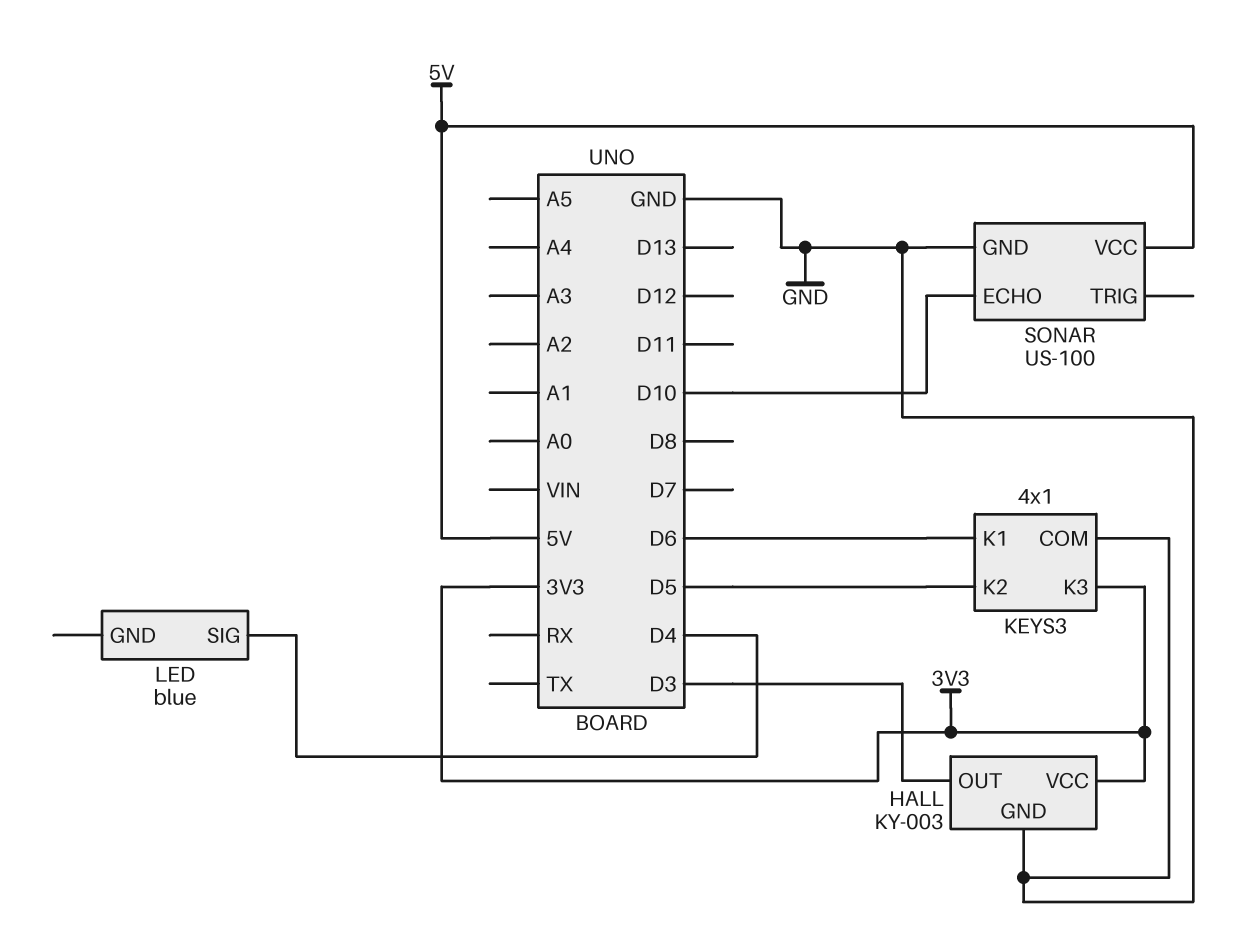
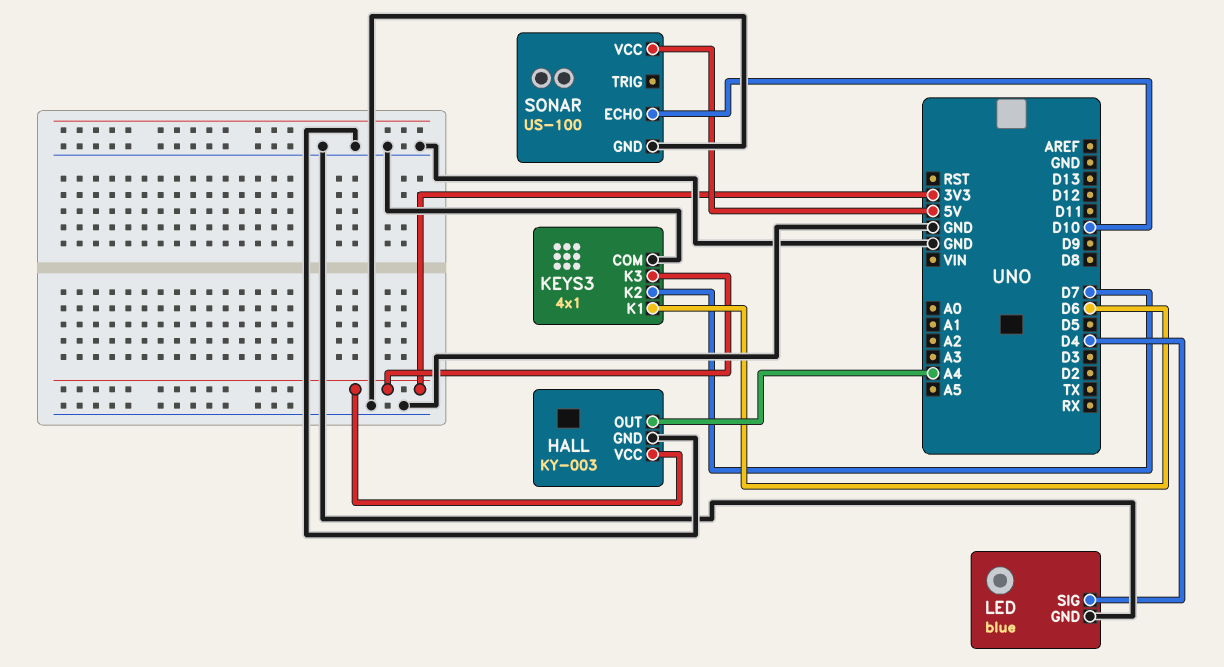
HALL pin OUT: D3 -> A4
KEYS3 pin K2: D5 -> D7
LED pin GND: none -> GND

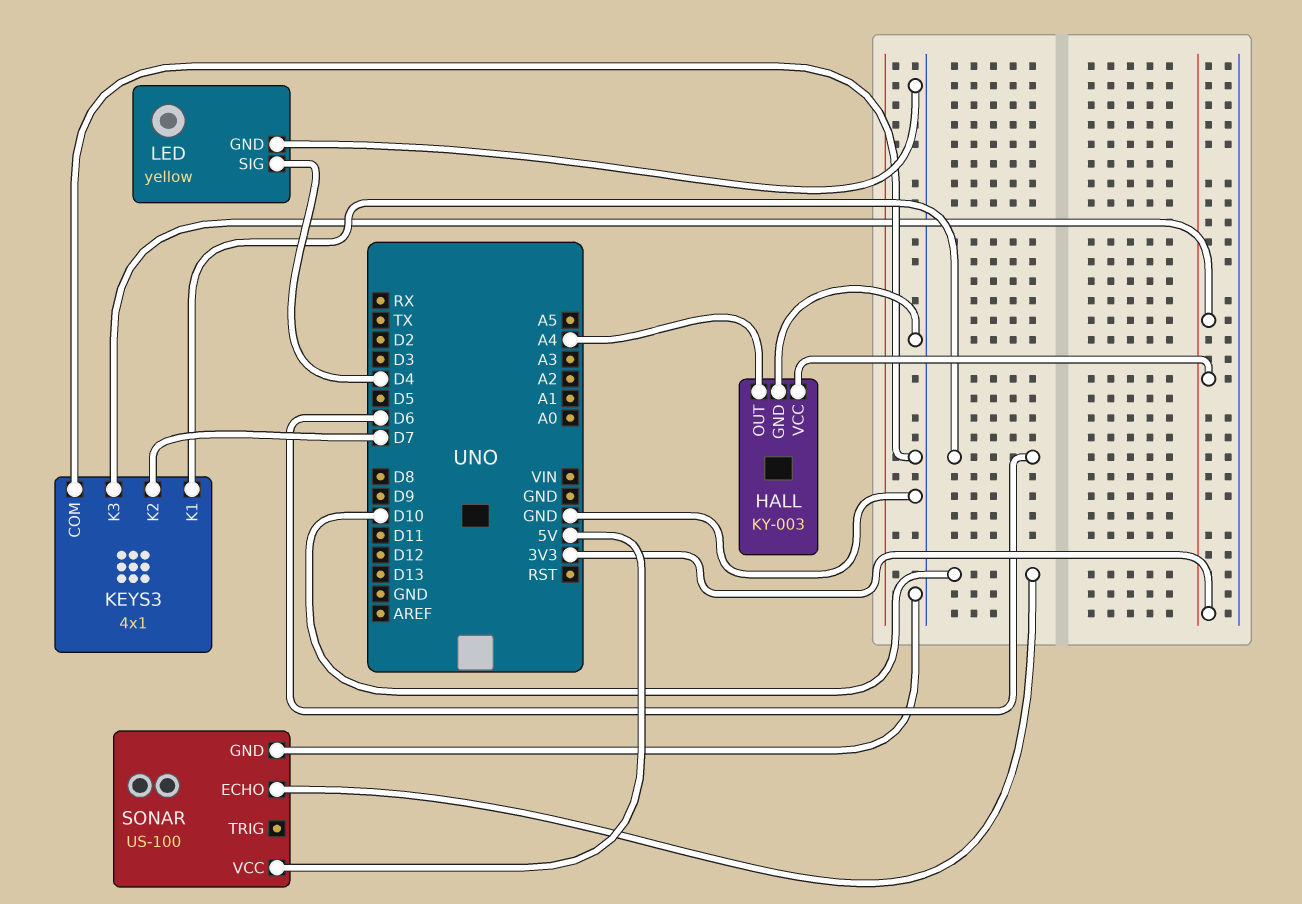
LED: blue -> yellow

